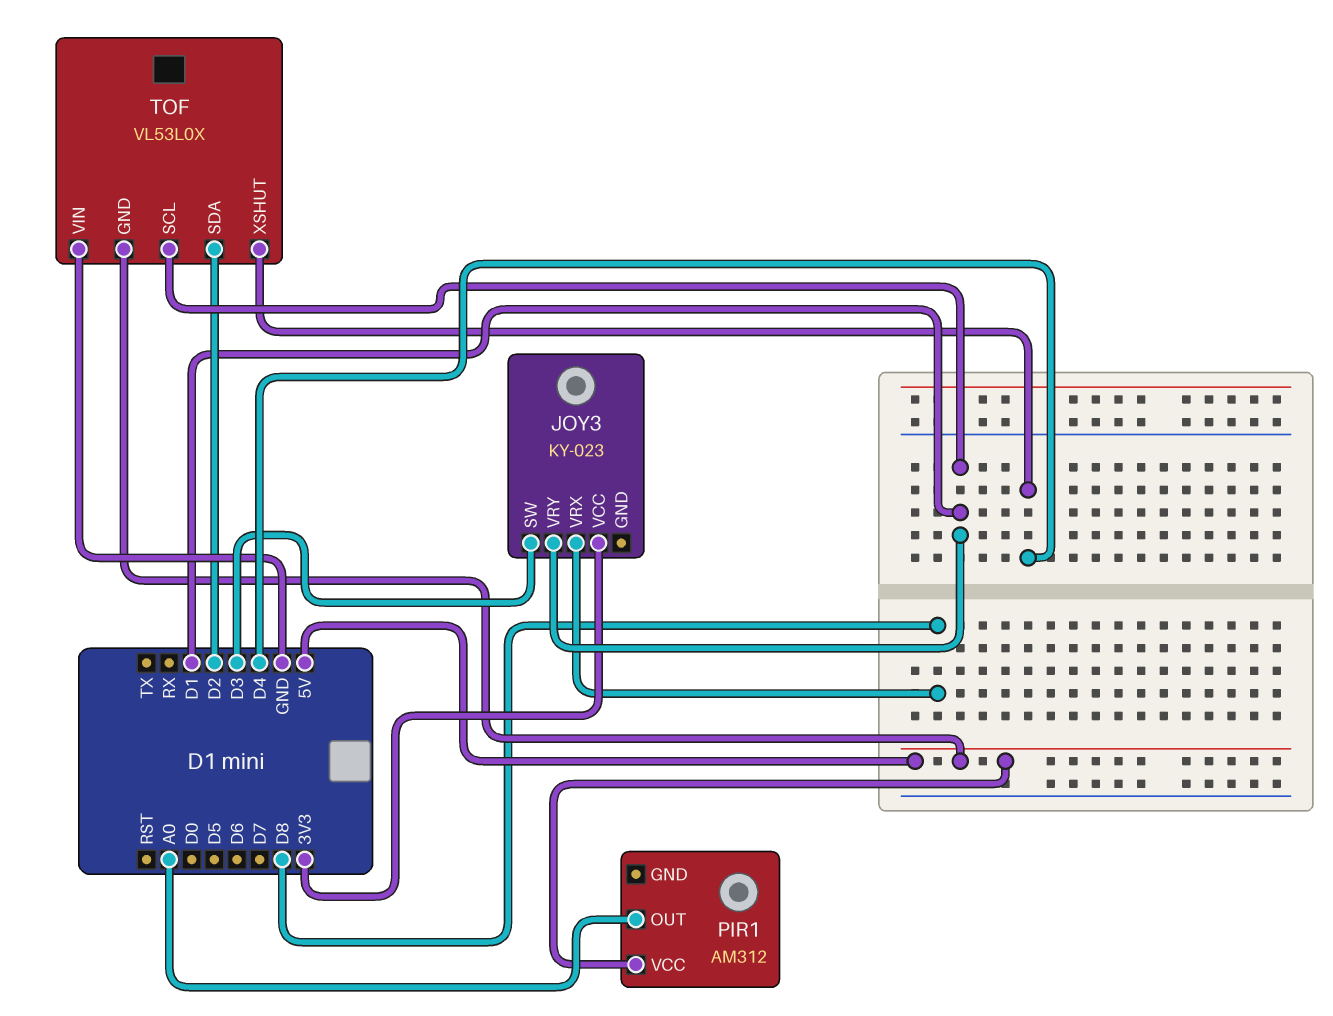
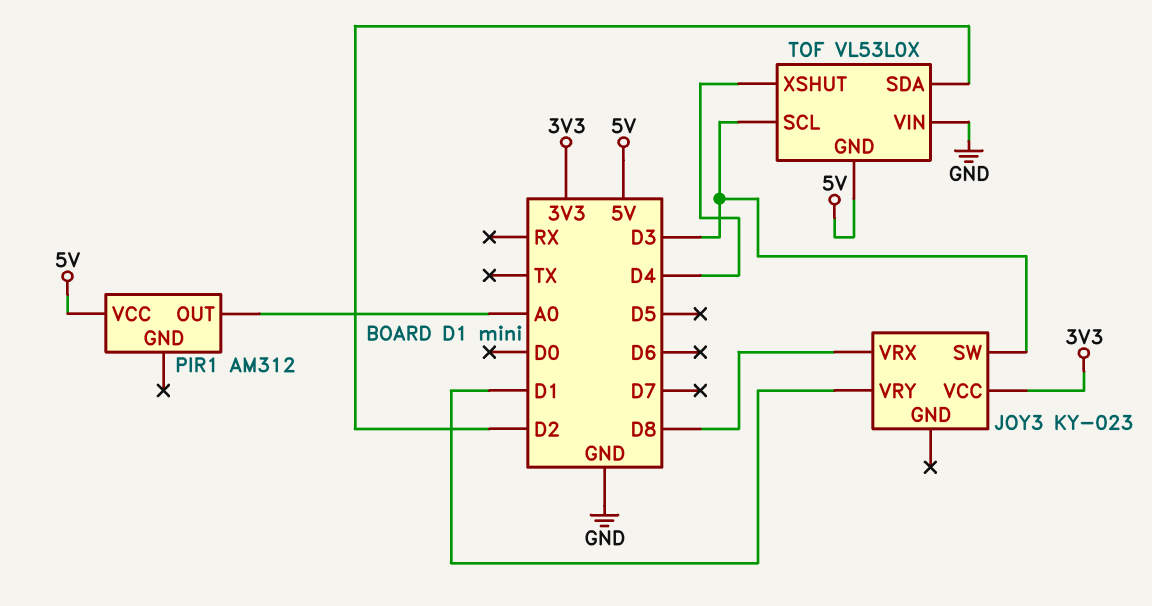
TOF pin SCL: D1 -> D3

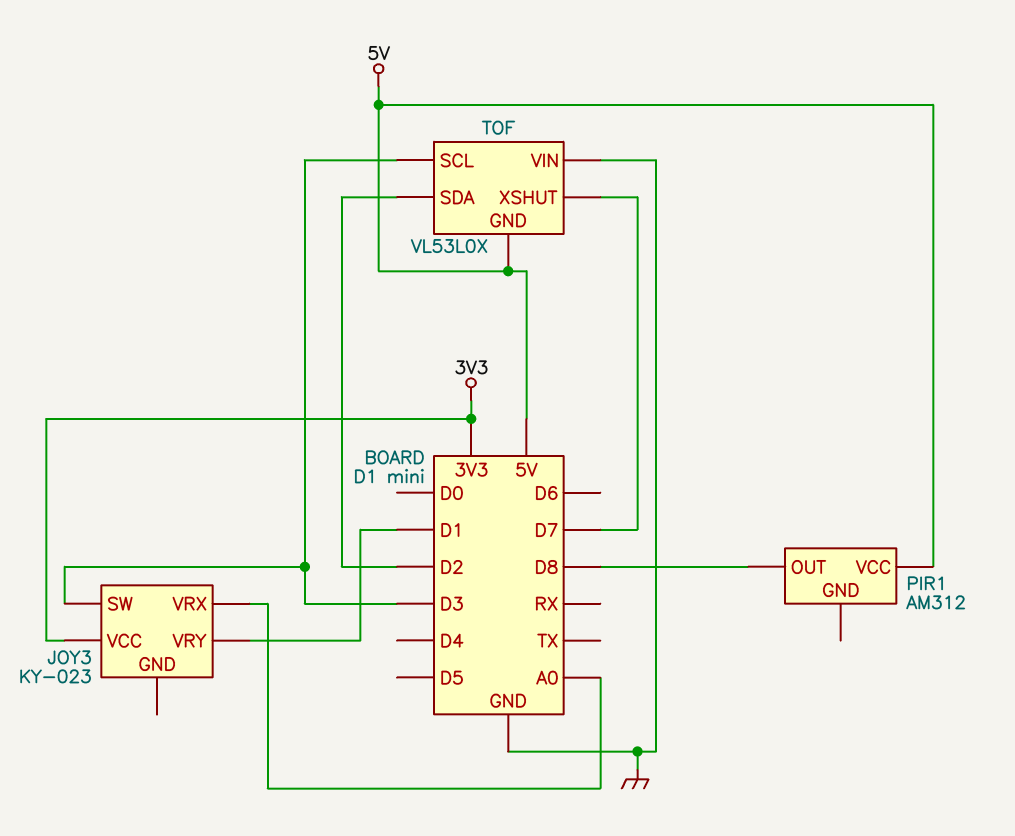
JOY3 pin VRX: D8 -> A0
PIR1 pin OUT: A0 -> D8
TOF pin XSHUT: D4 -> D7

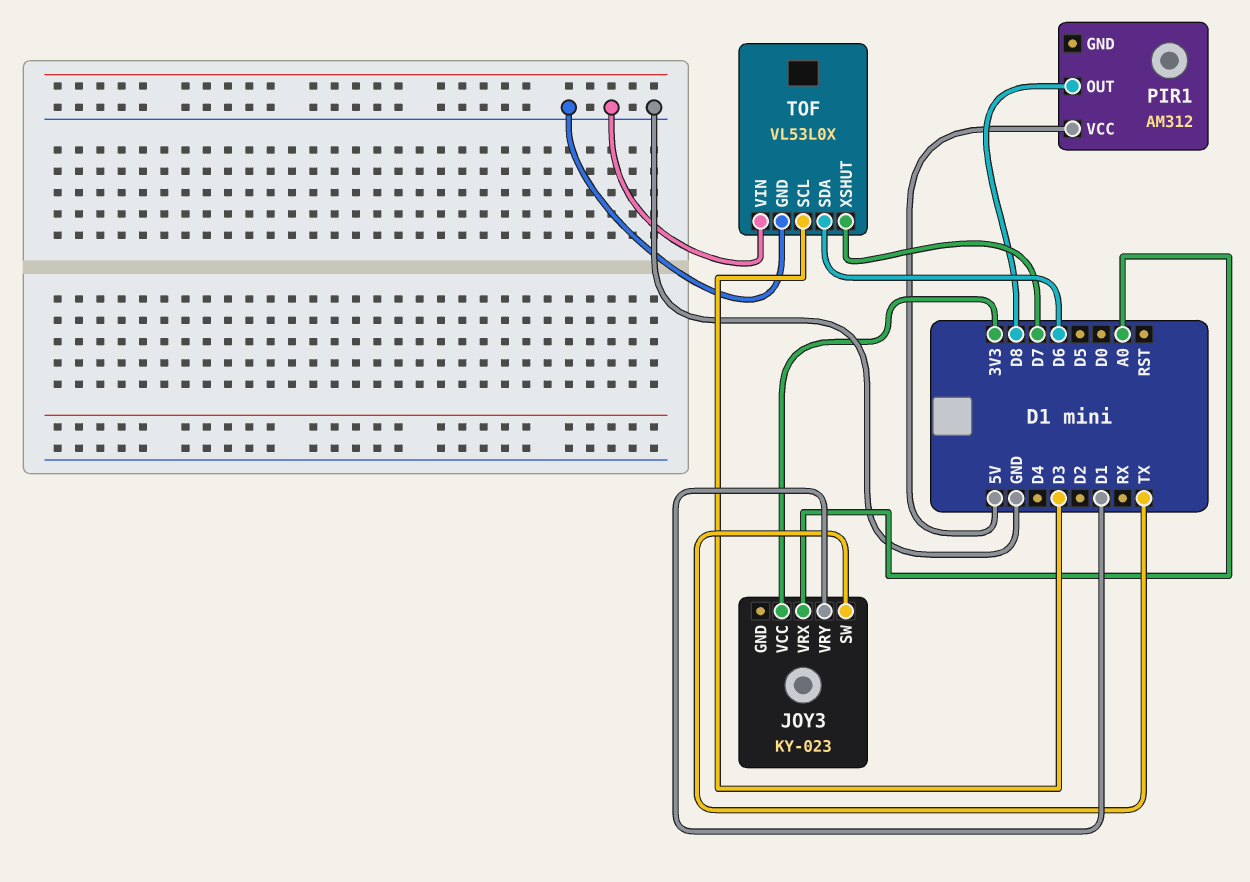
JOY3 pin SW: D3 -> TX
TOF pin GND: 5V -> GND
TOF pin SDA: D2 -> D6

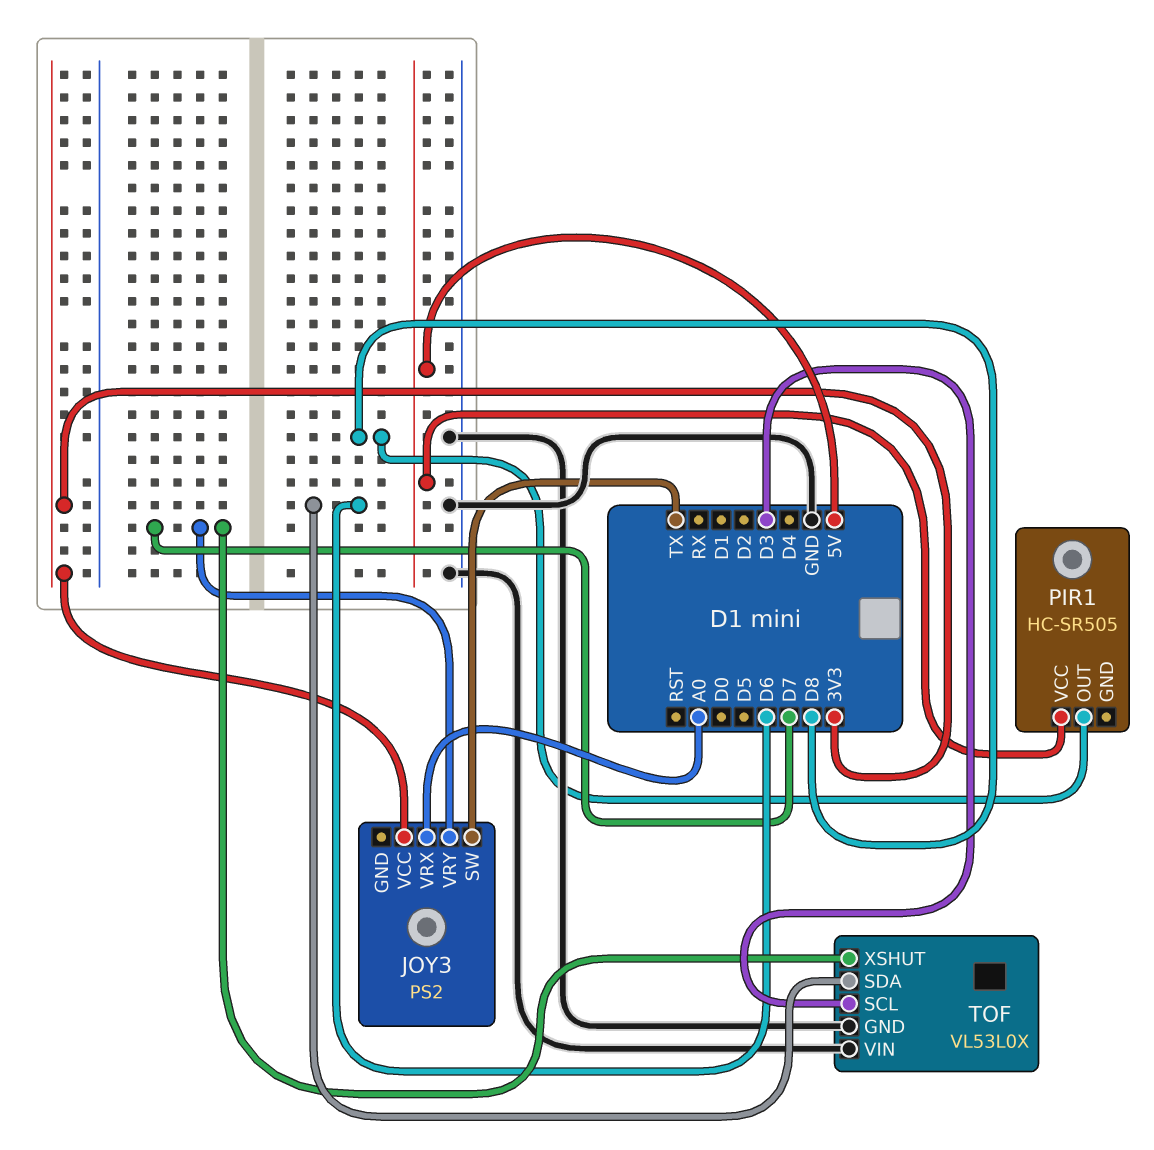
JOY3: KY-023 -> PS2
JOY3 pin VRY: D1 -> D7
PIR1: AM312 -> HC-SR505

